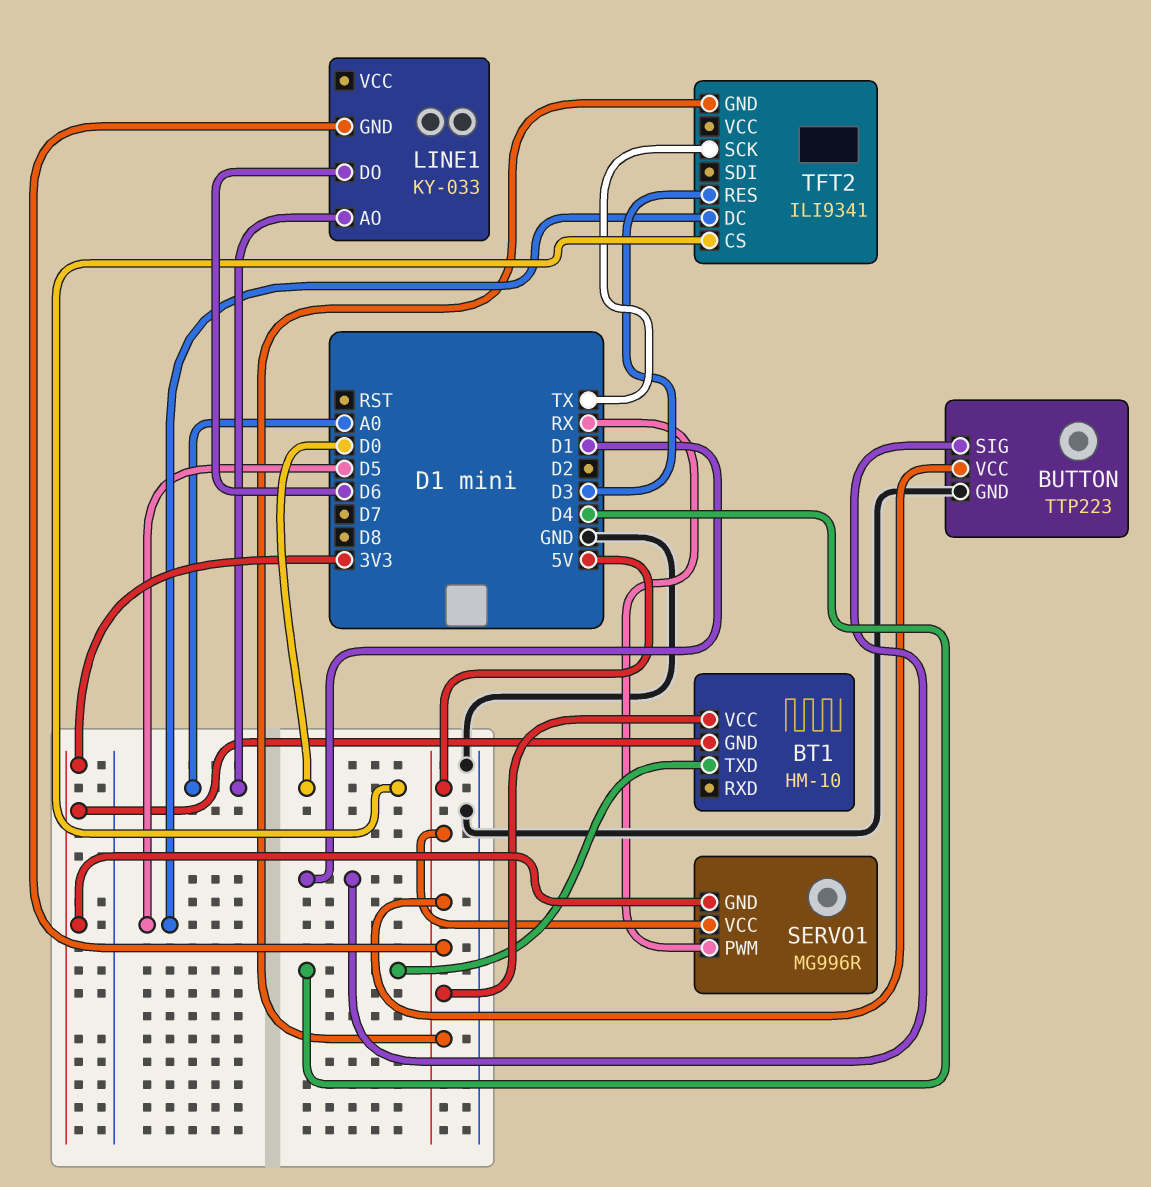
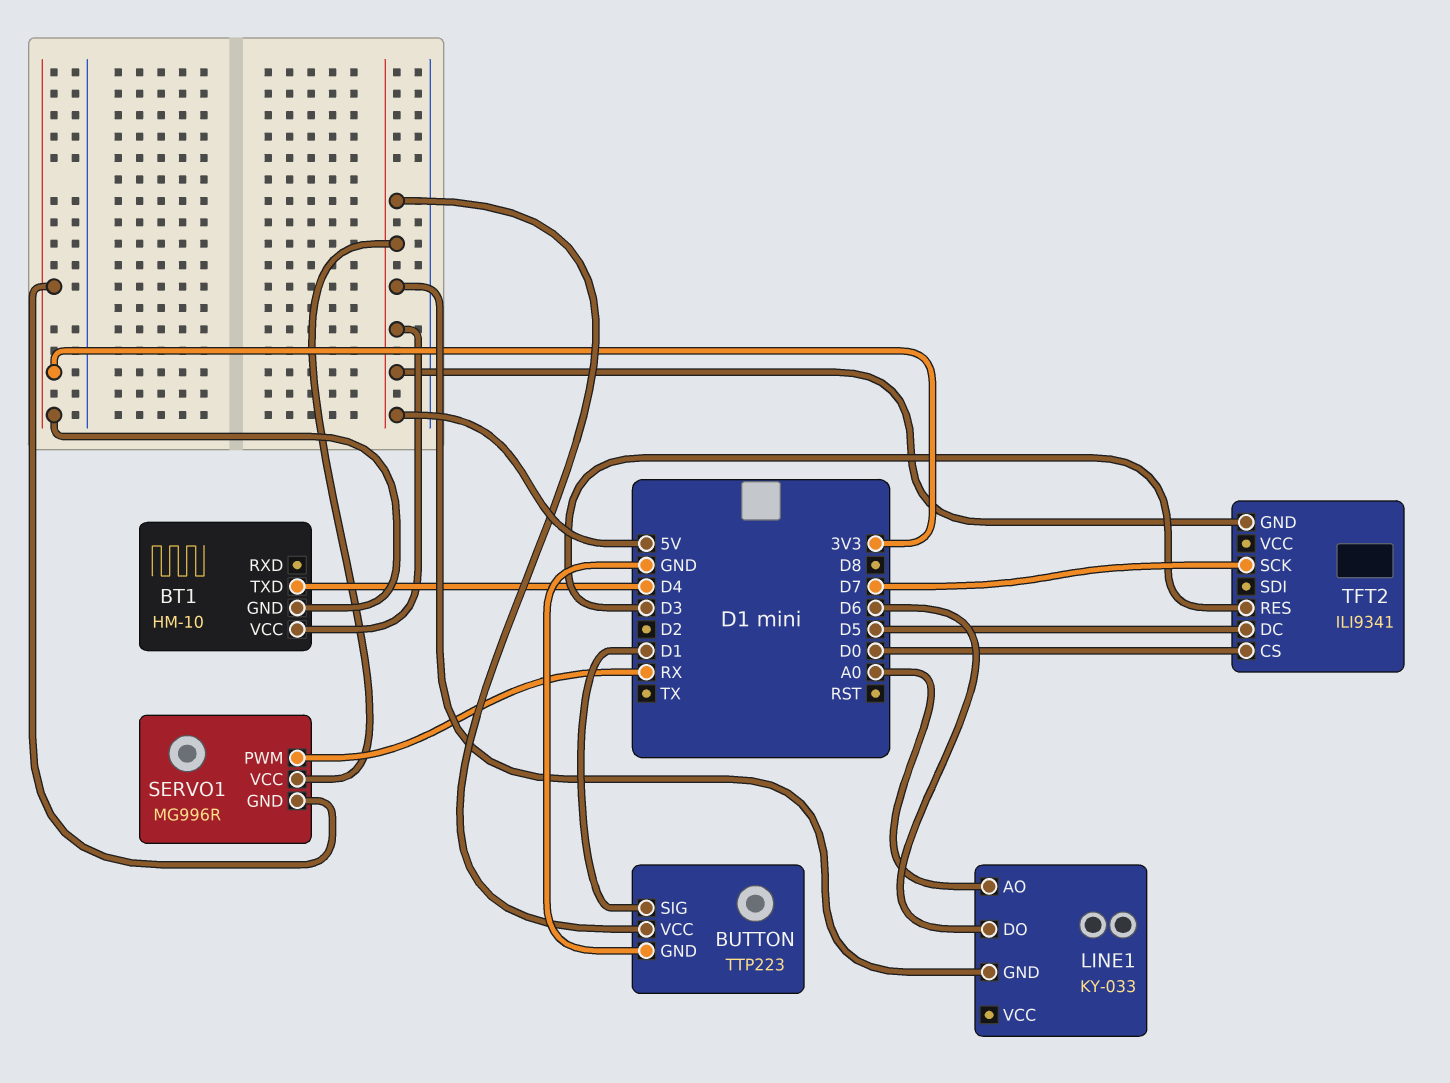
TFT2 pin SCK: TX -> D7

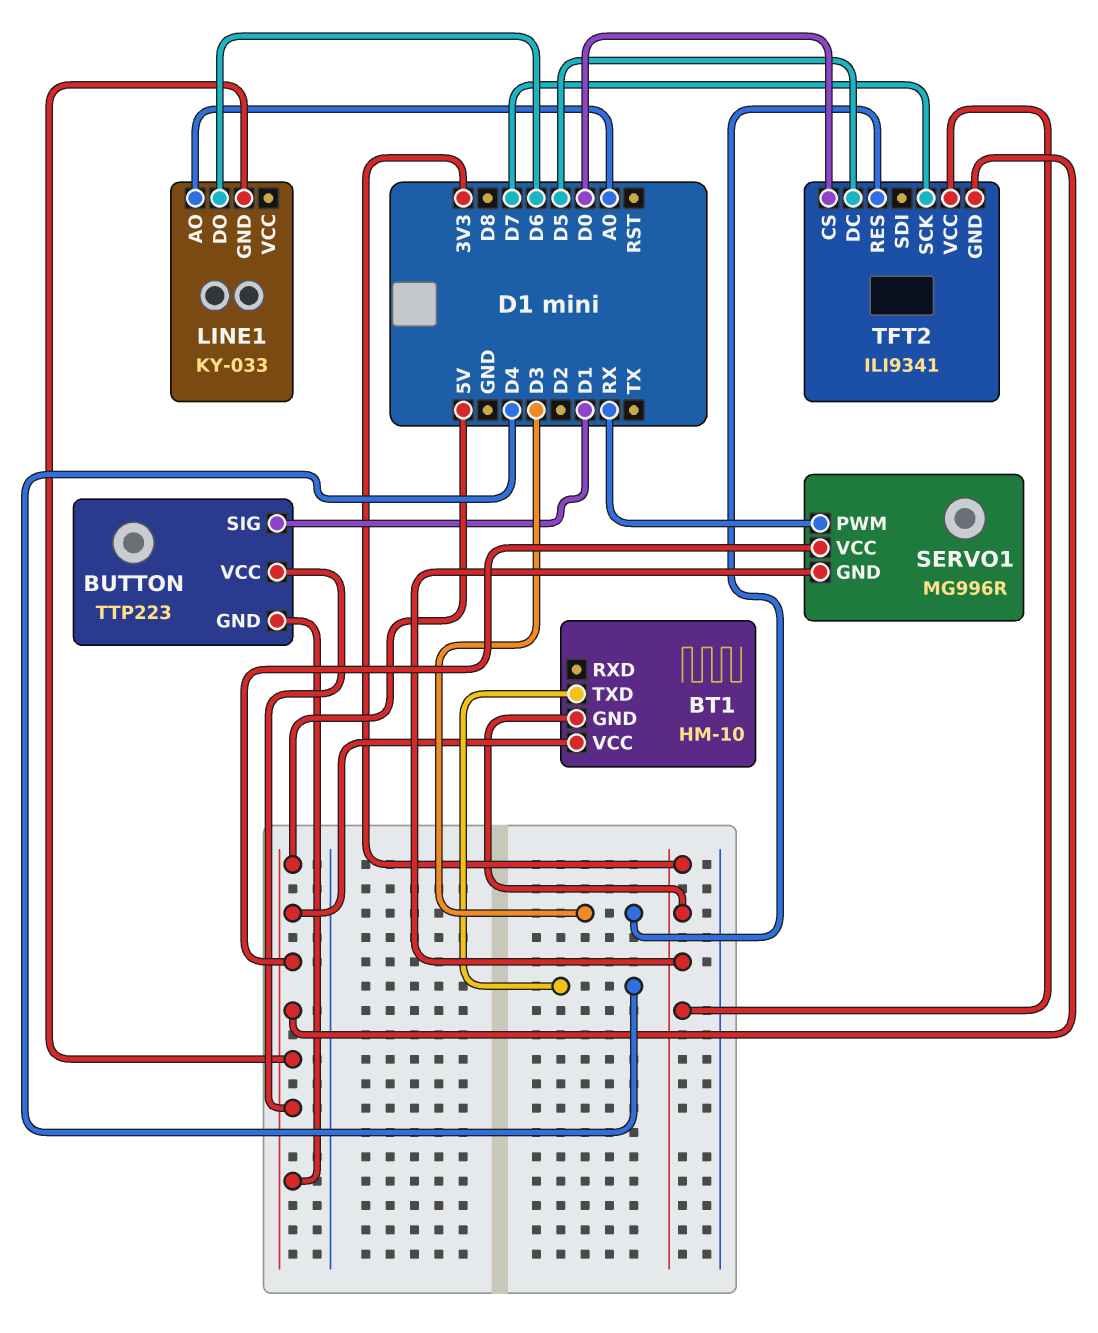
BUTTON pin GND: GND -> 5V
TFT2 pin VCC: none -> 3V3

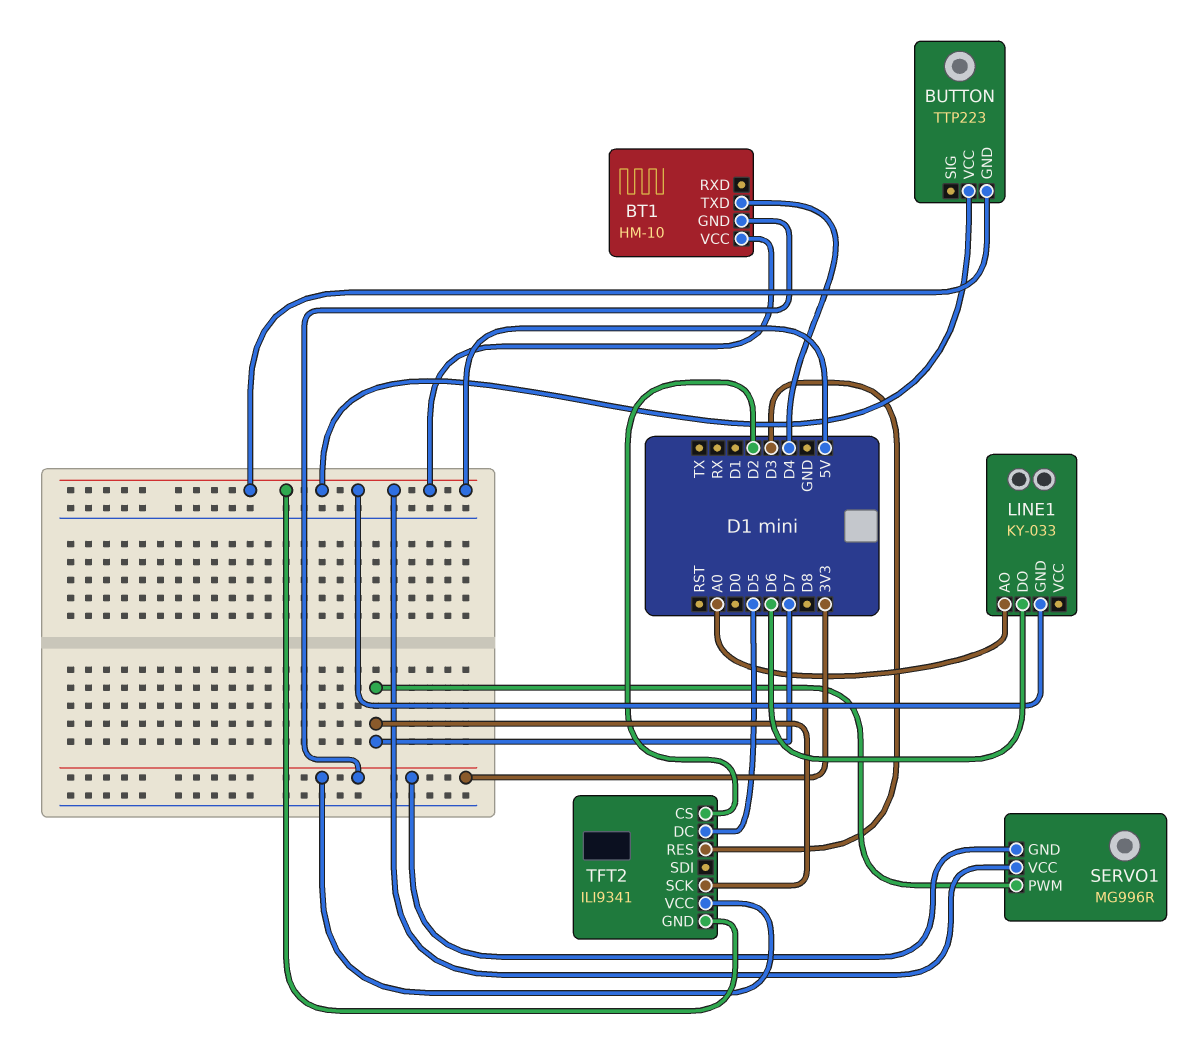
BUTTON pin SIG: D1 -> none
SERVO1 pin PWM: RX -> D7
TFT2 pin CS: D0 -> D2

